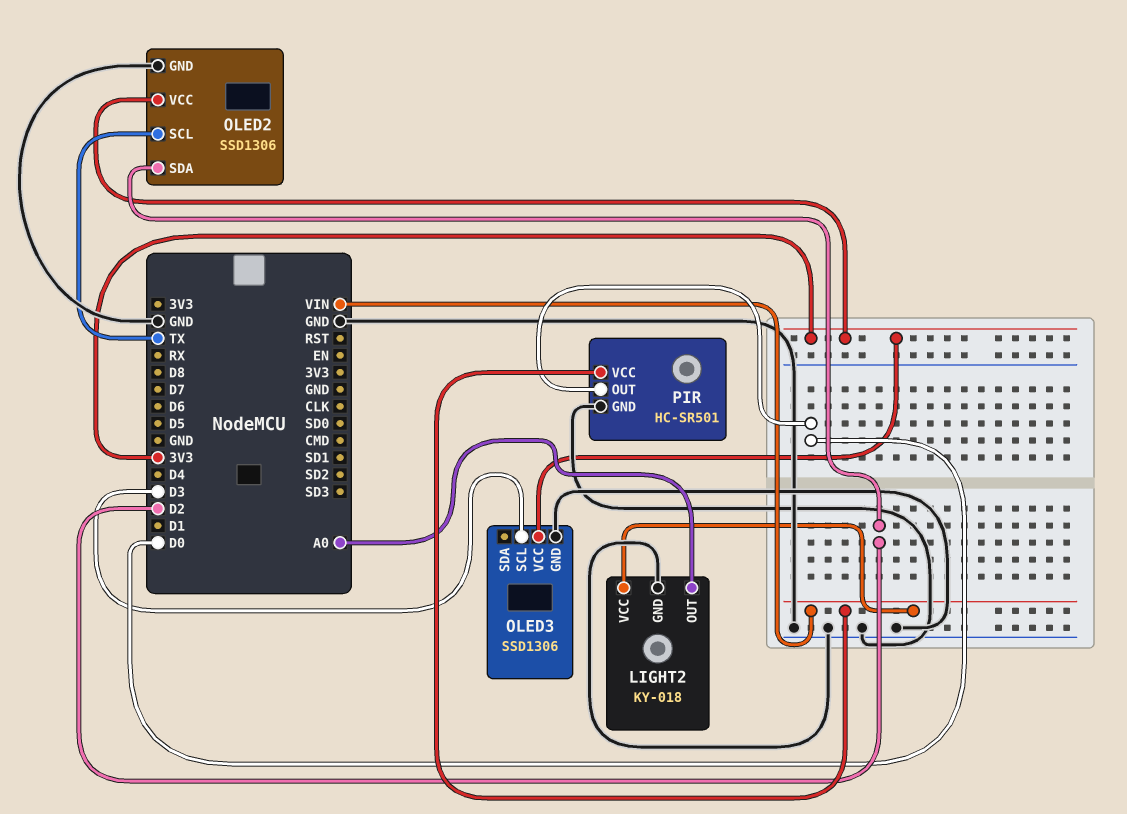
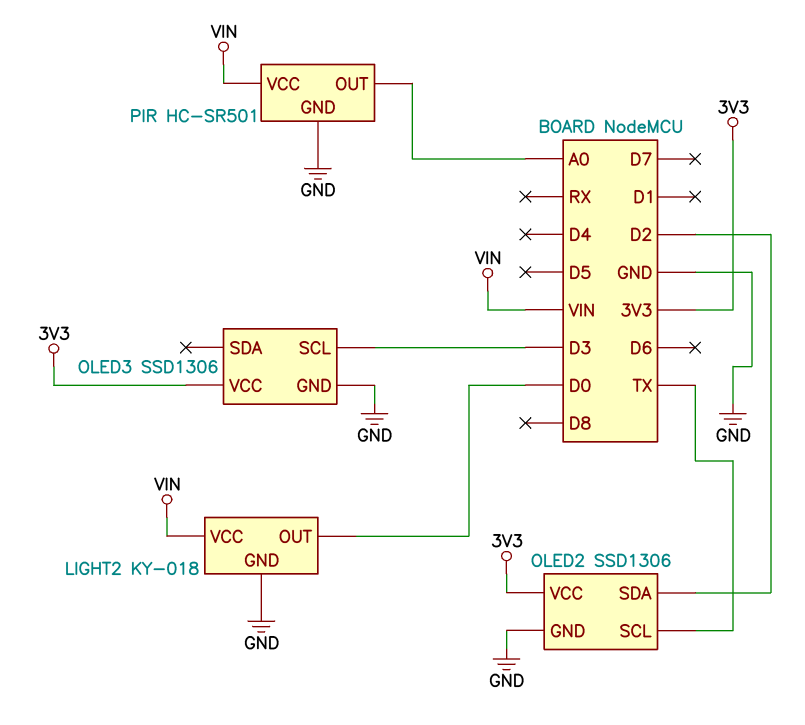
LIGHT2 pin OUT: A0 -> D0
PIR pin OUT: D0 -> A0

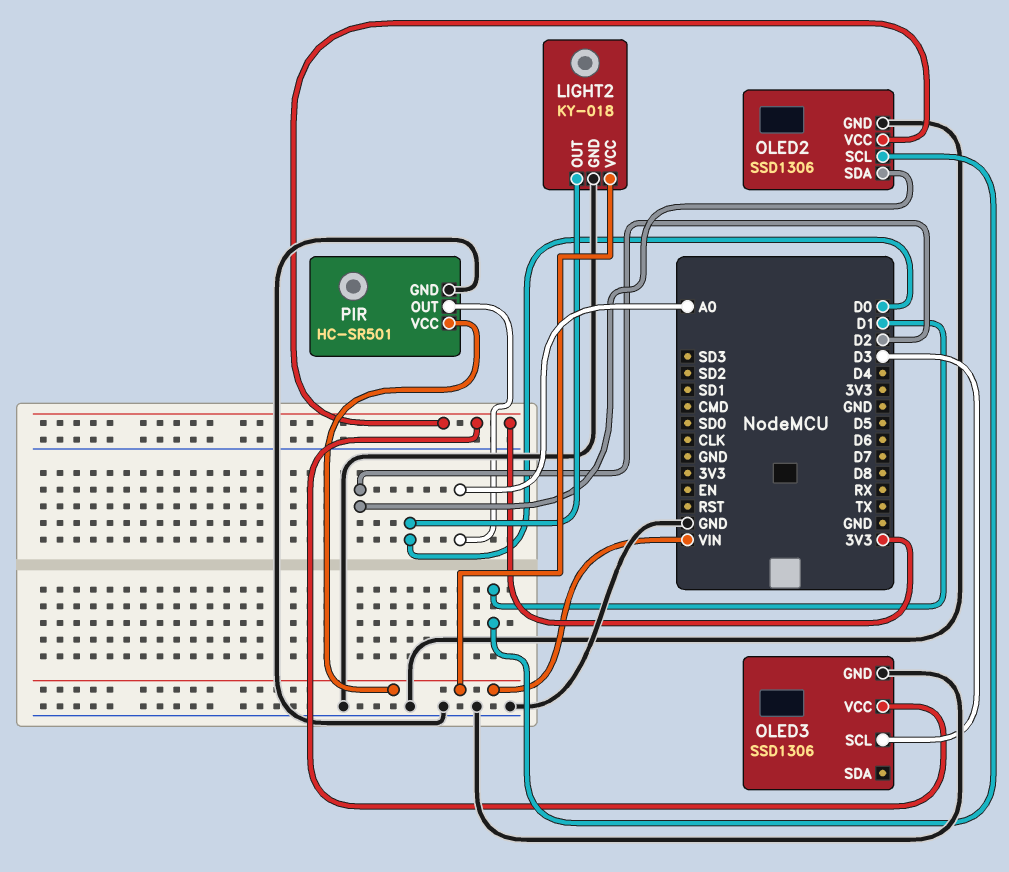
OLED2 pin SCL: TX -> D1

